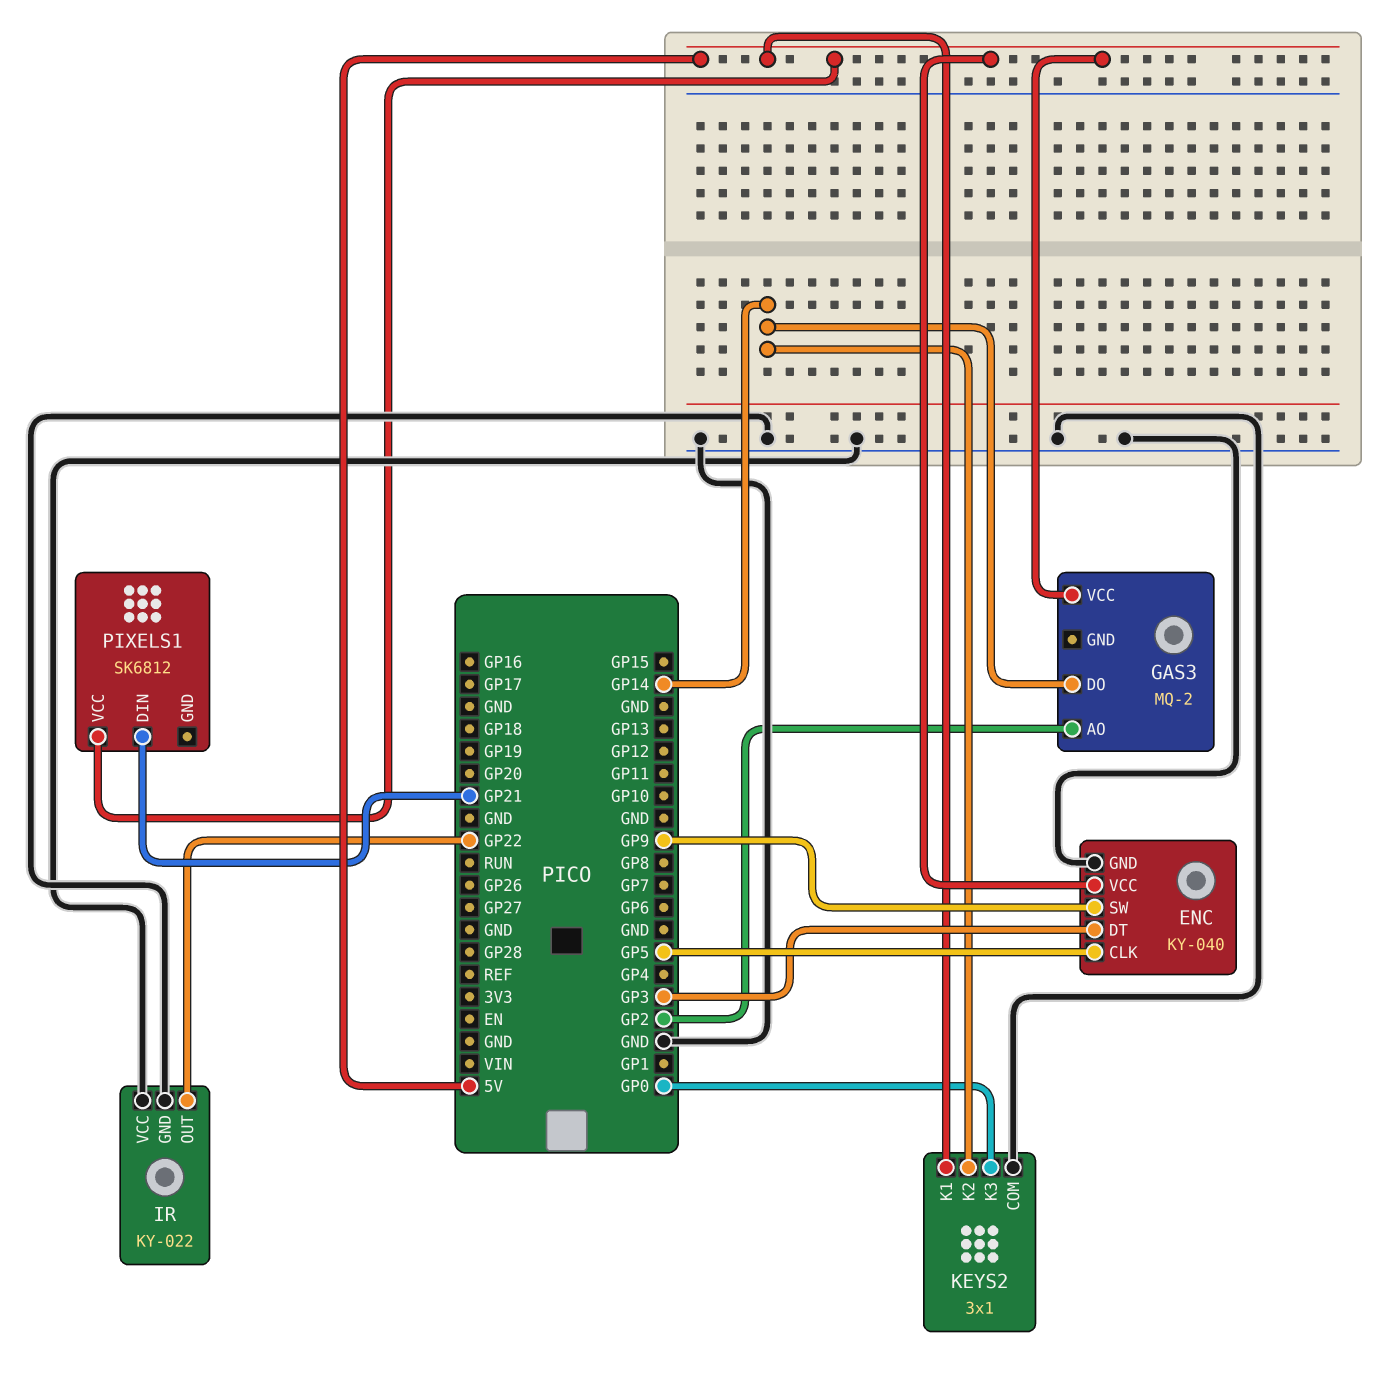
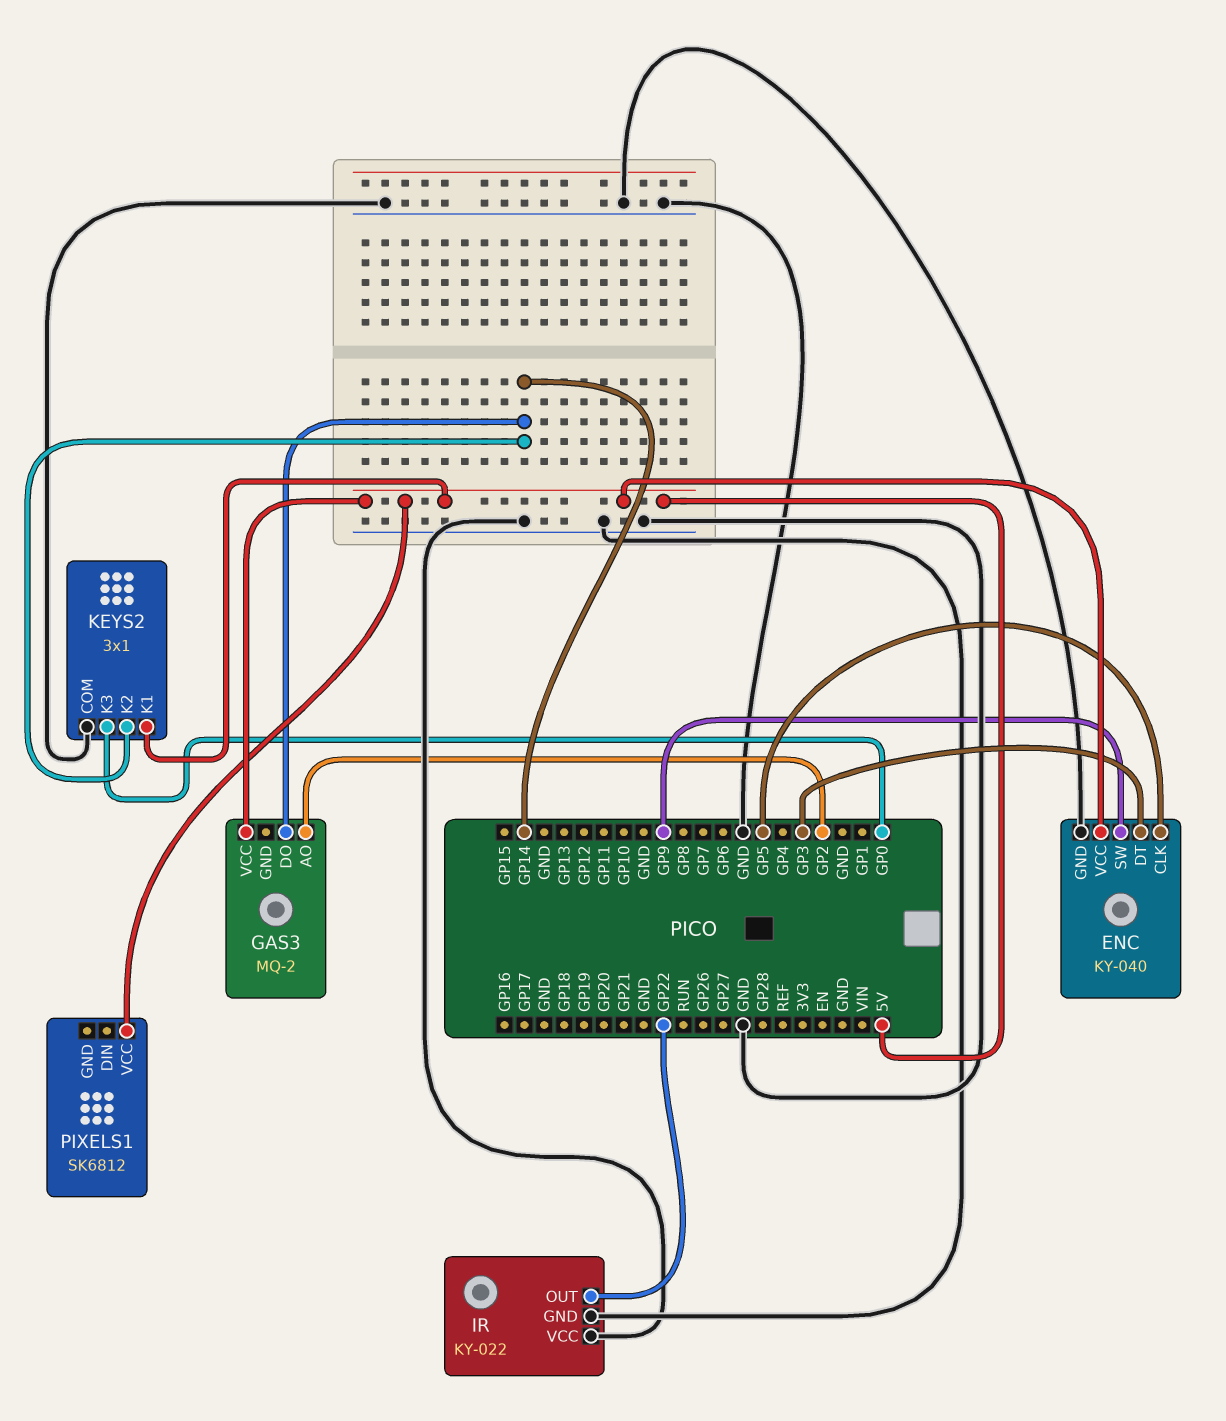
PIXELS1 pin DIN: GP21 -> none

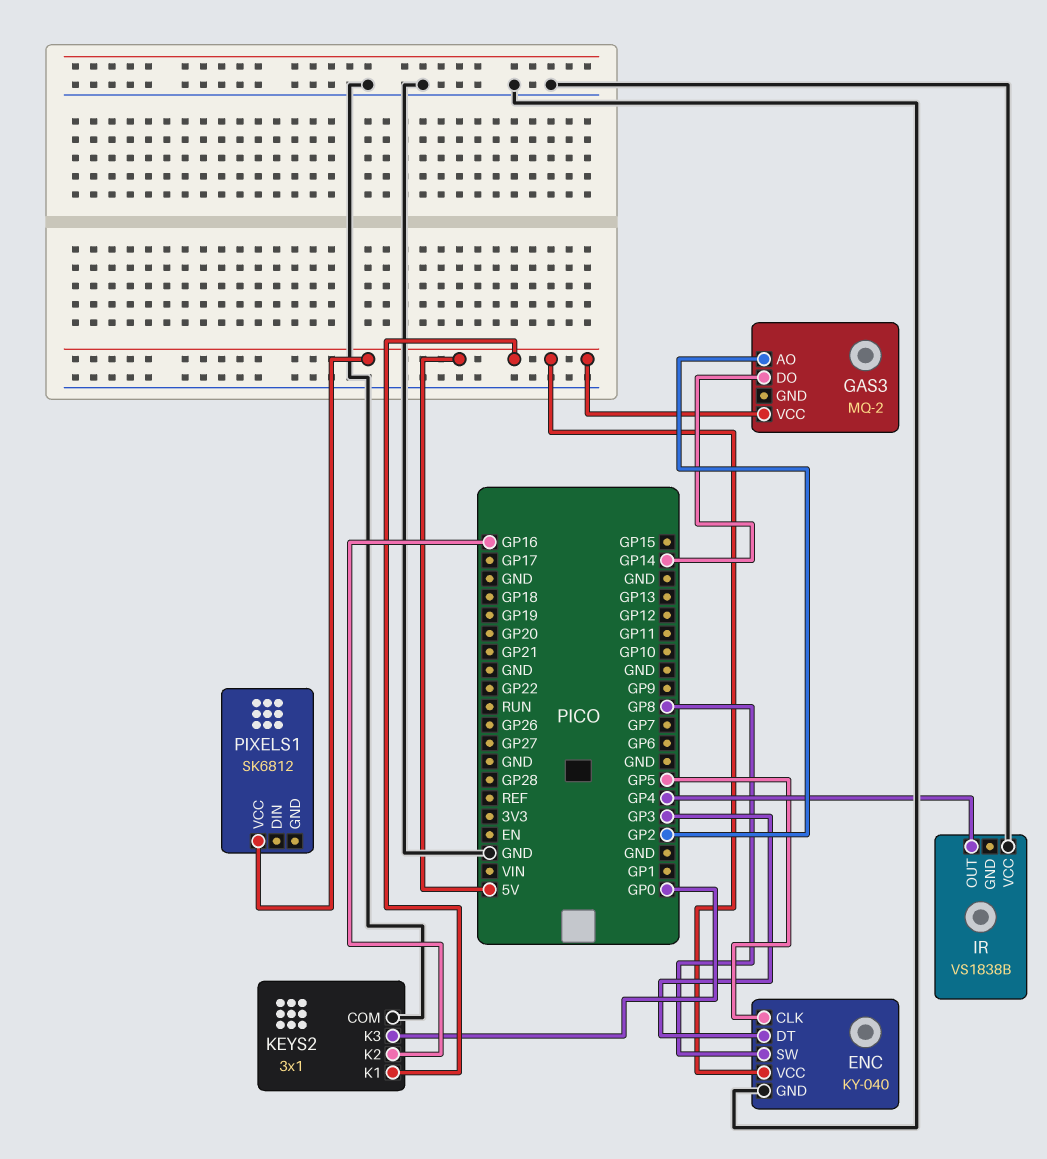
ENC pin SW: GP9 -> GP8
IR: KY-022 -> VS1838B
IR pin GND: GND -> none
IR pin OUT: GP22 -> GP4
KEYS2 pin K2: GP14 -> GP16

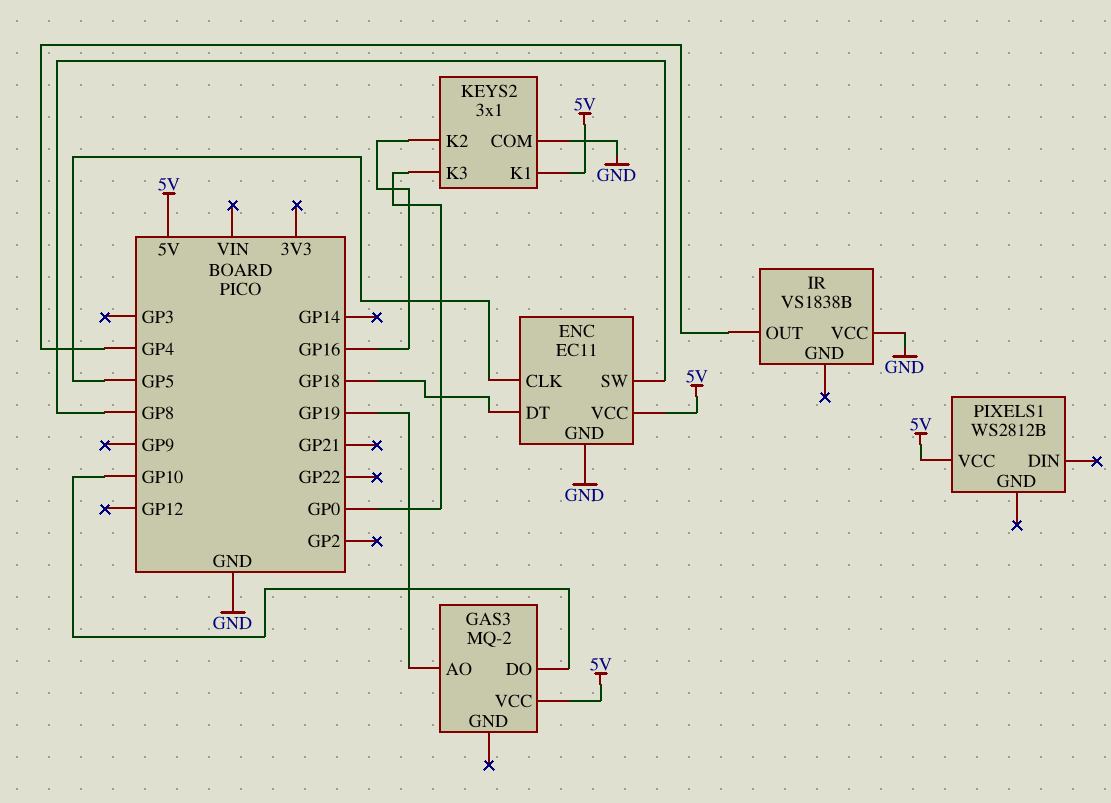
ENC: KY-040 -> EC11
ENC pin DT: GP3 -> GP18
GAS3 pin AO: GP2 -> GP19
GAS3 pin DO: GP14 -> GP10
PIXELS1: SK6812 -> WS2812B

